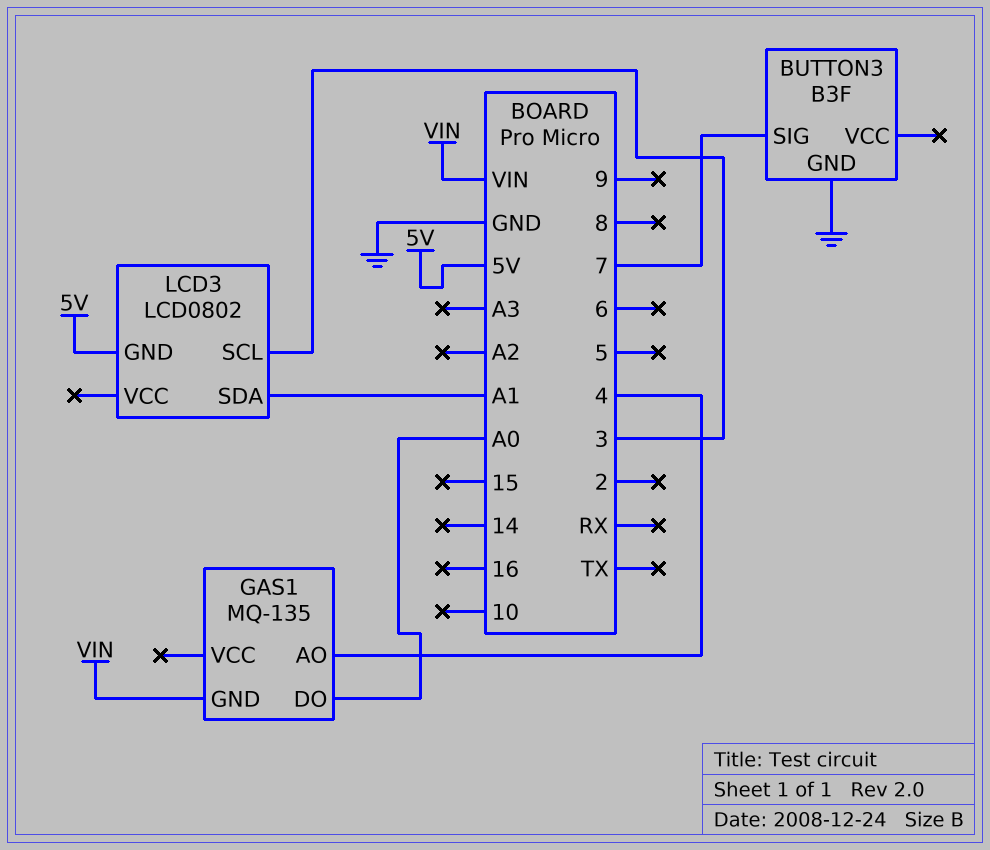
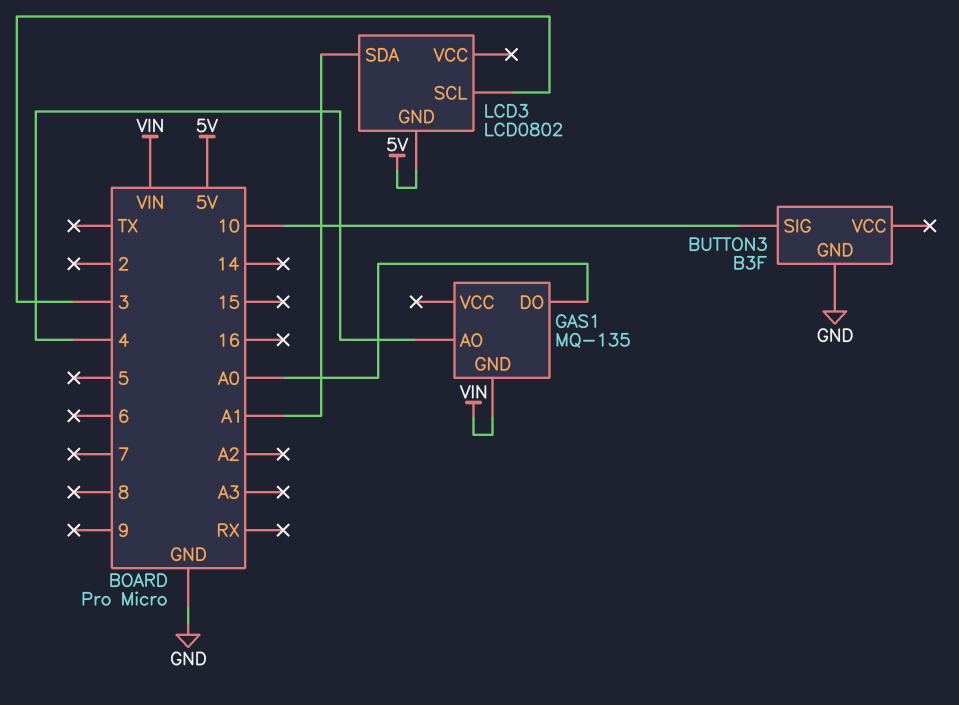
BUTTON3 pin SIG: 7 -> 10

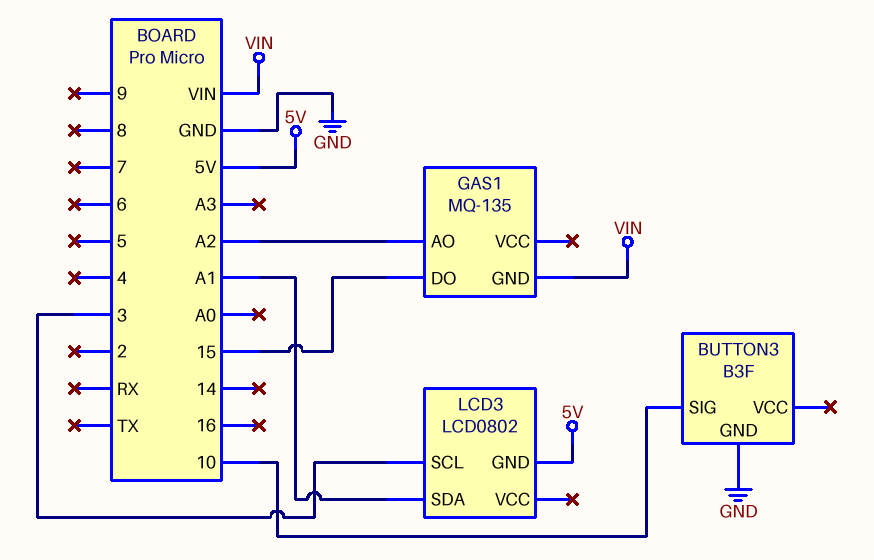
GAS1 pin AO: 4 -> A2
GAS1 pin DO: A0 -> 15

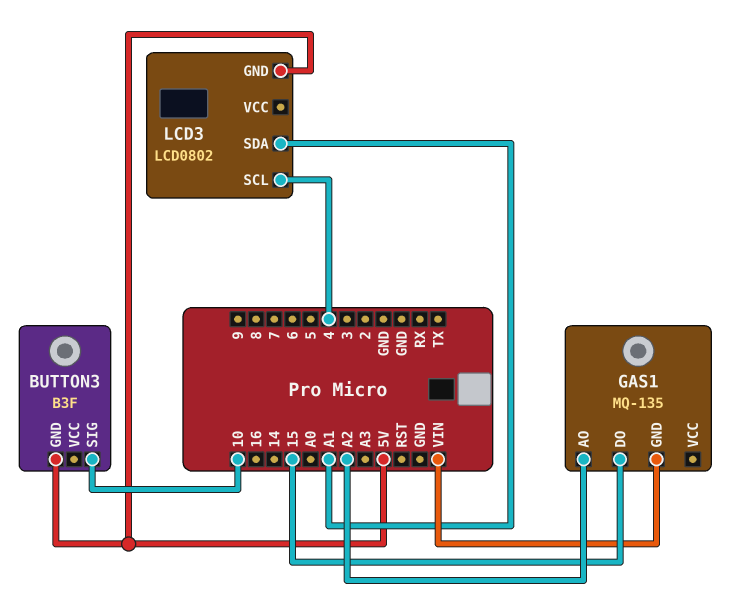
BUTTON3 pin GND: GND -> 5V
LCD3 pin SCL: 3 -> 4

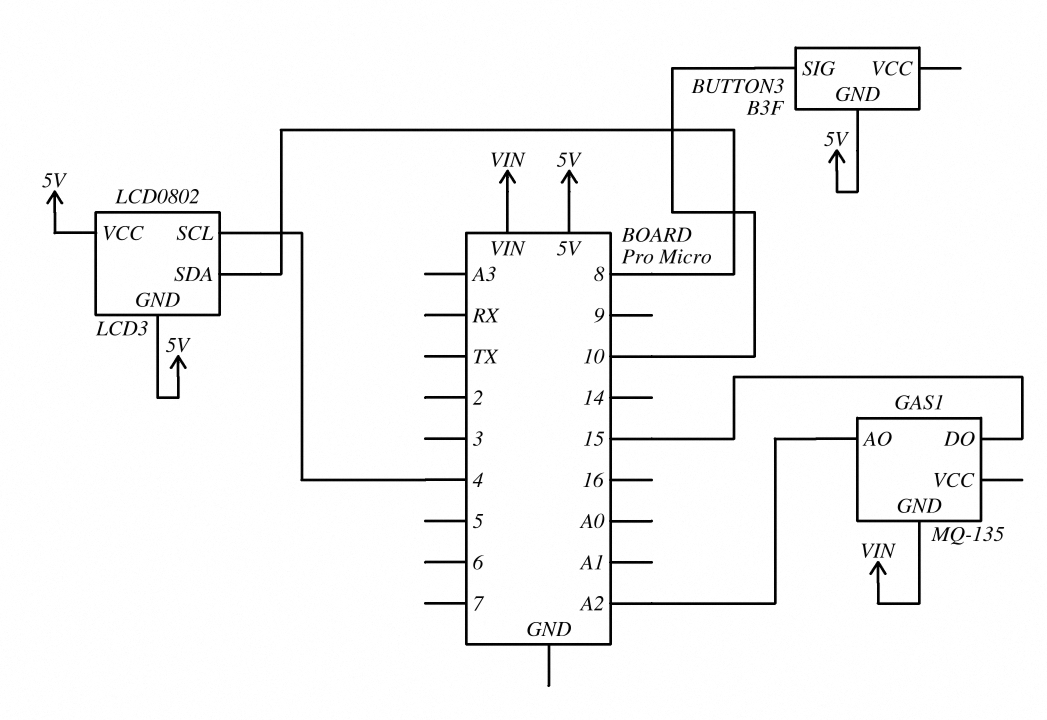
LCD3 pin SDA: A1 -> 8
LCD3 pin VCC: none -> 5V

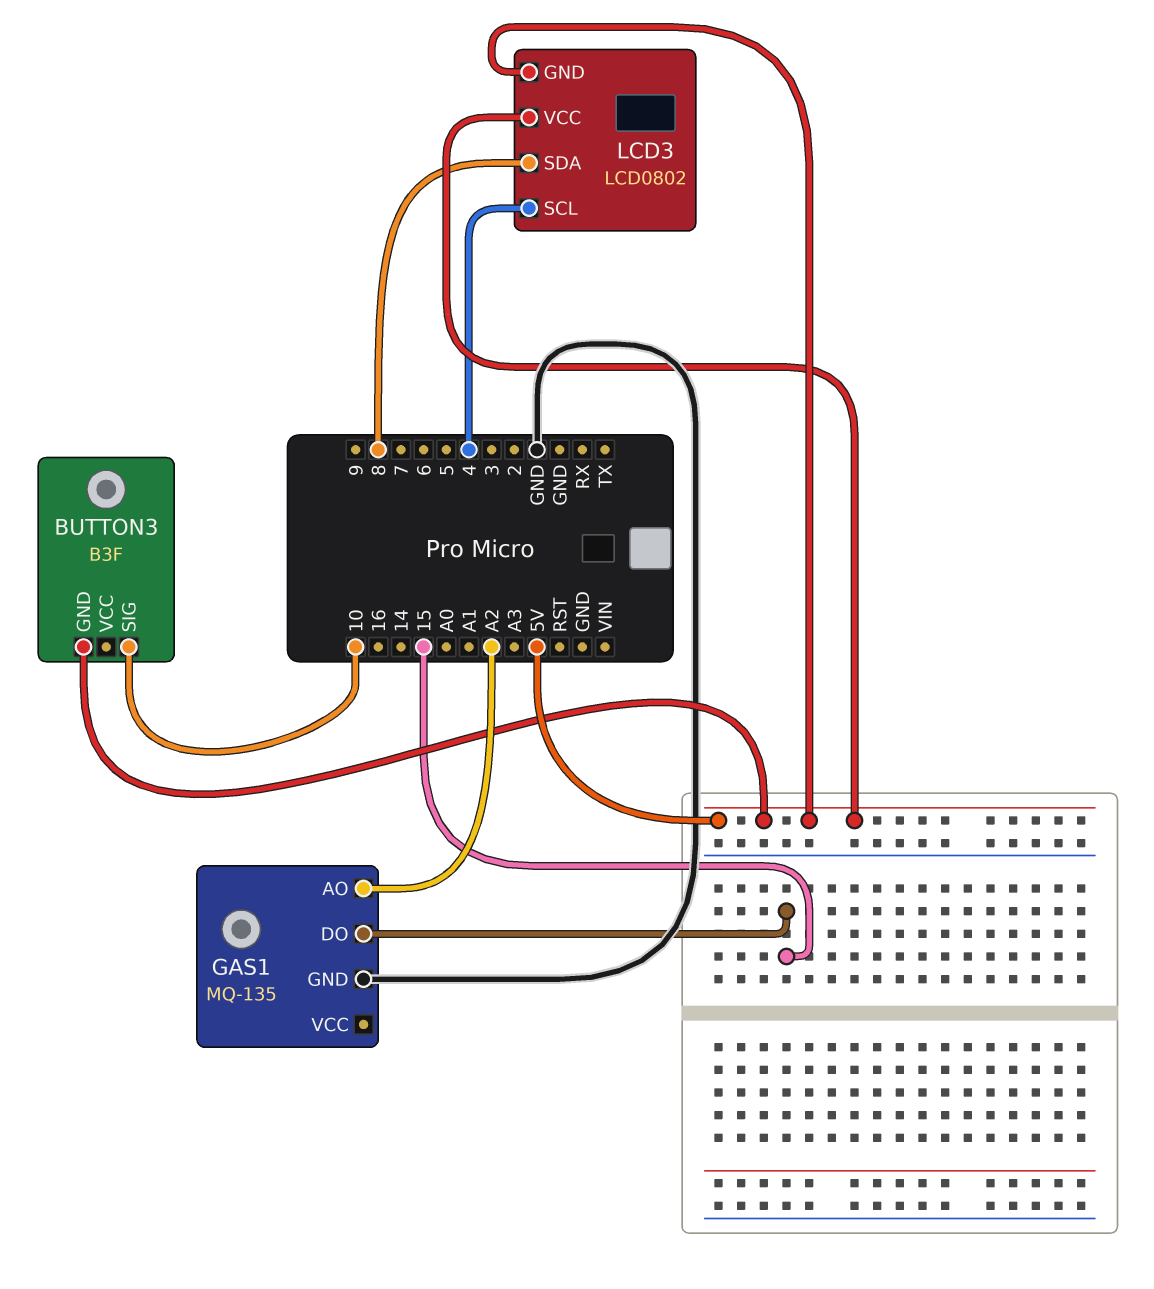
GAS1 pin GND: VIN -> GND

